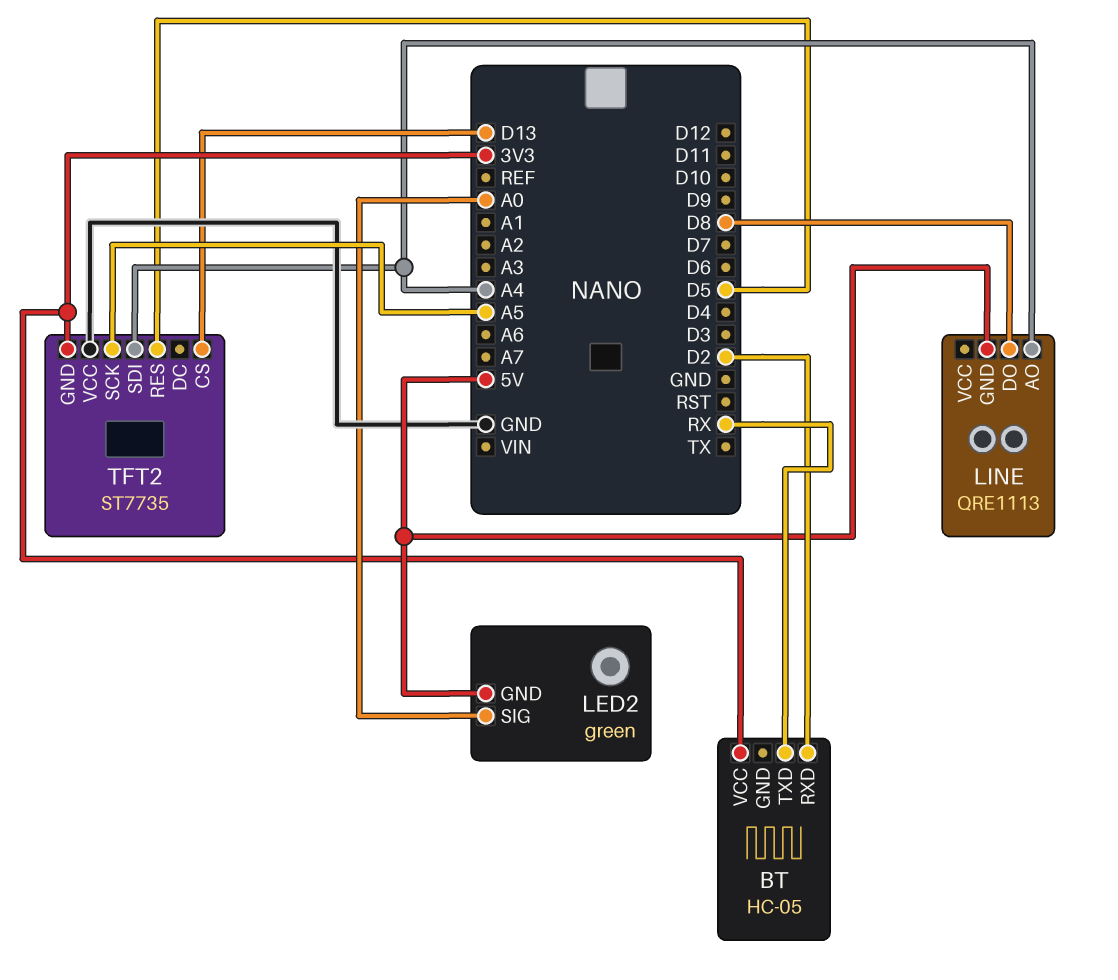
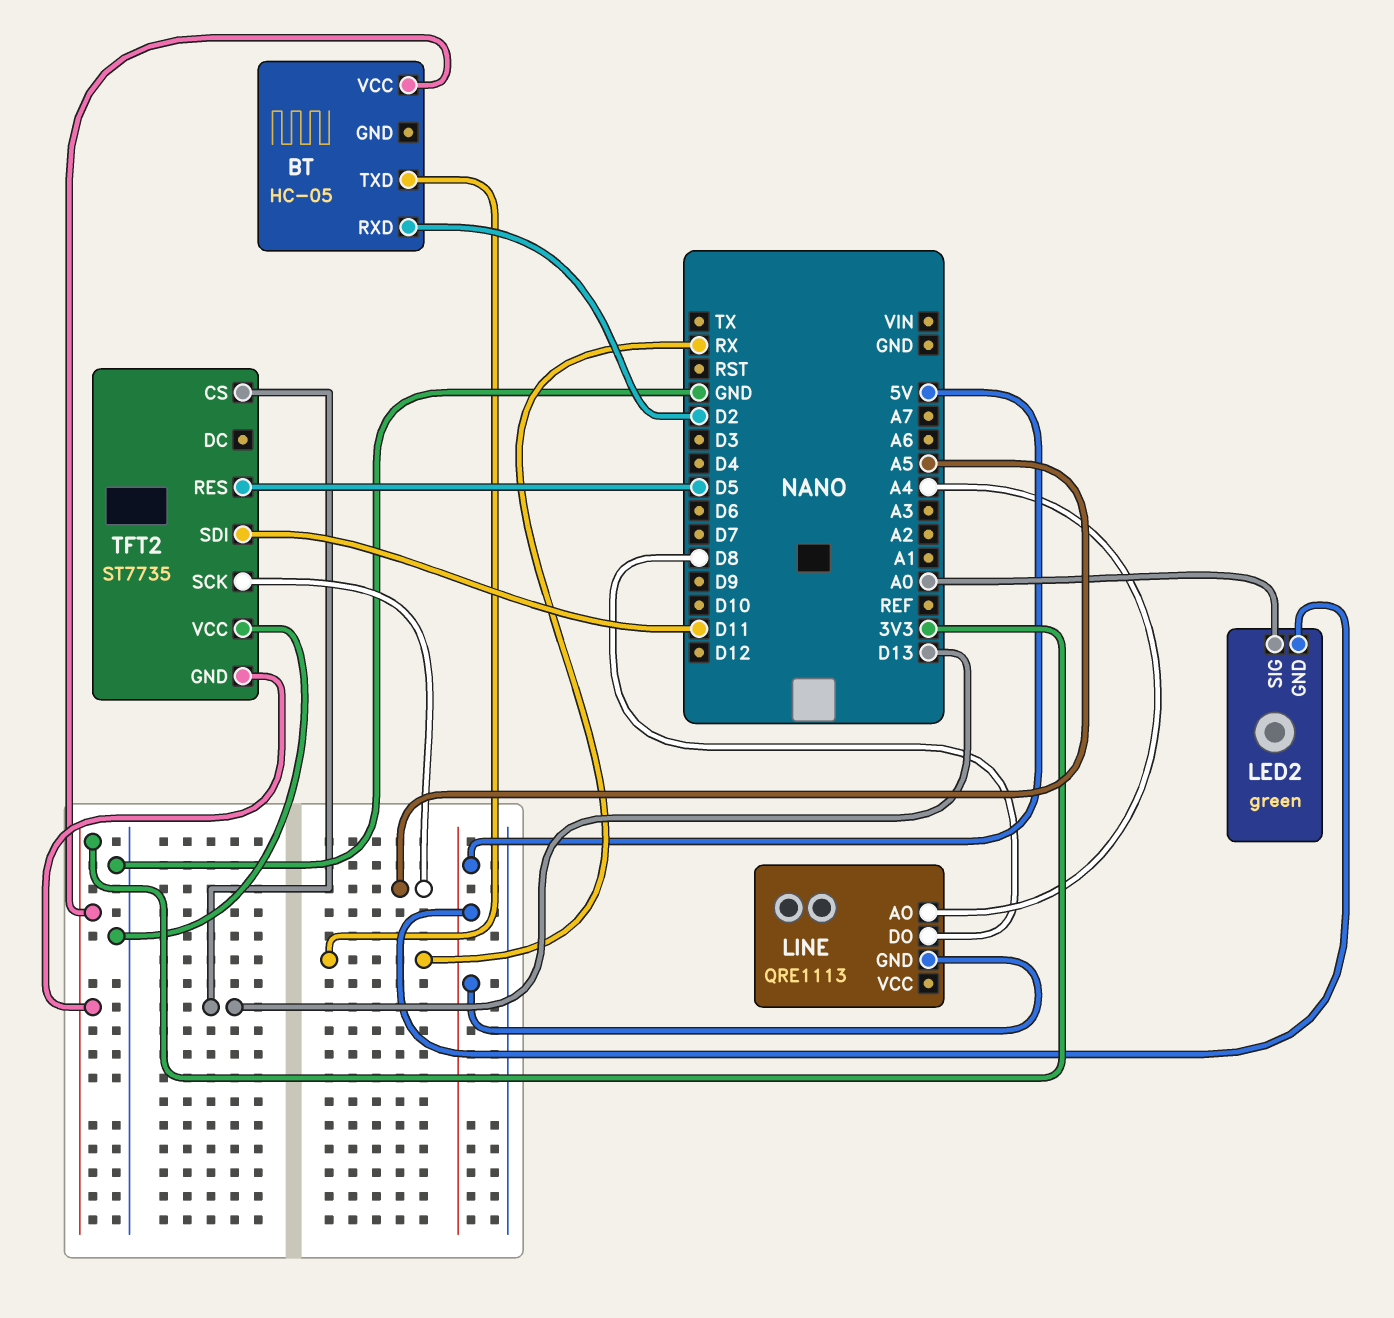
TFT2 pin SDI: A4 -> D11

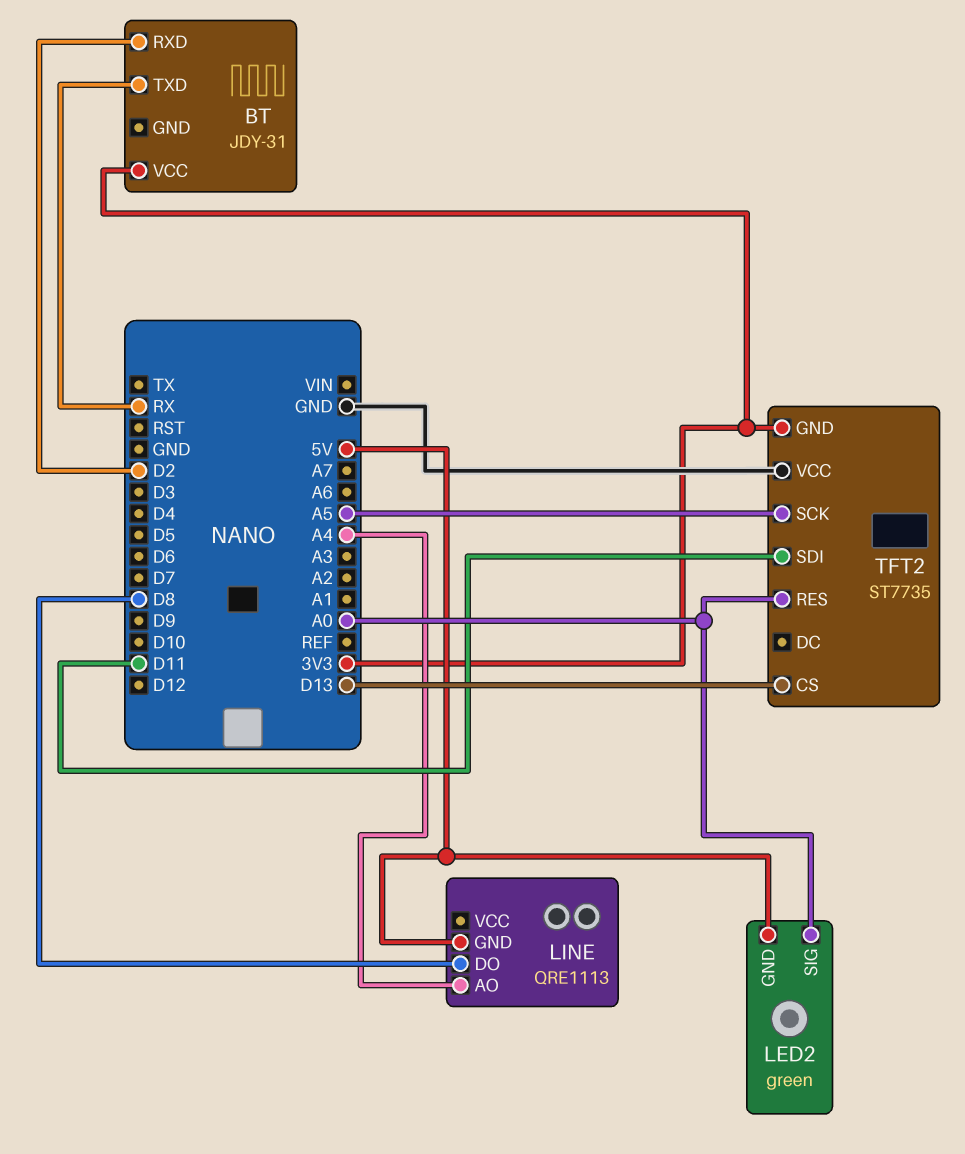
BT: HC-05 -> JDY-31
TFT2 pin RES: D5 -> A0

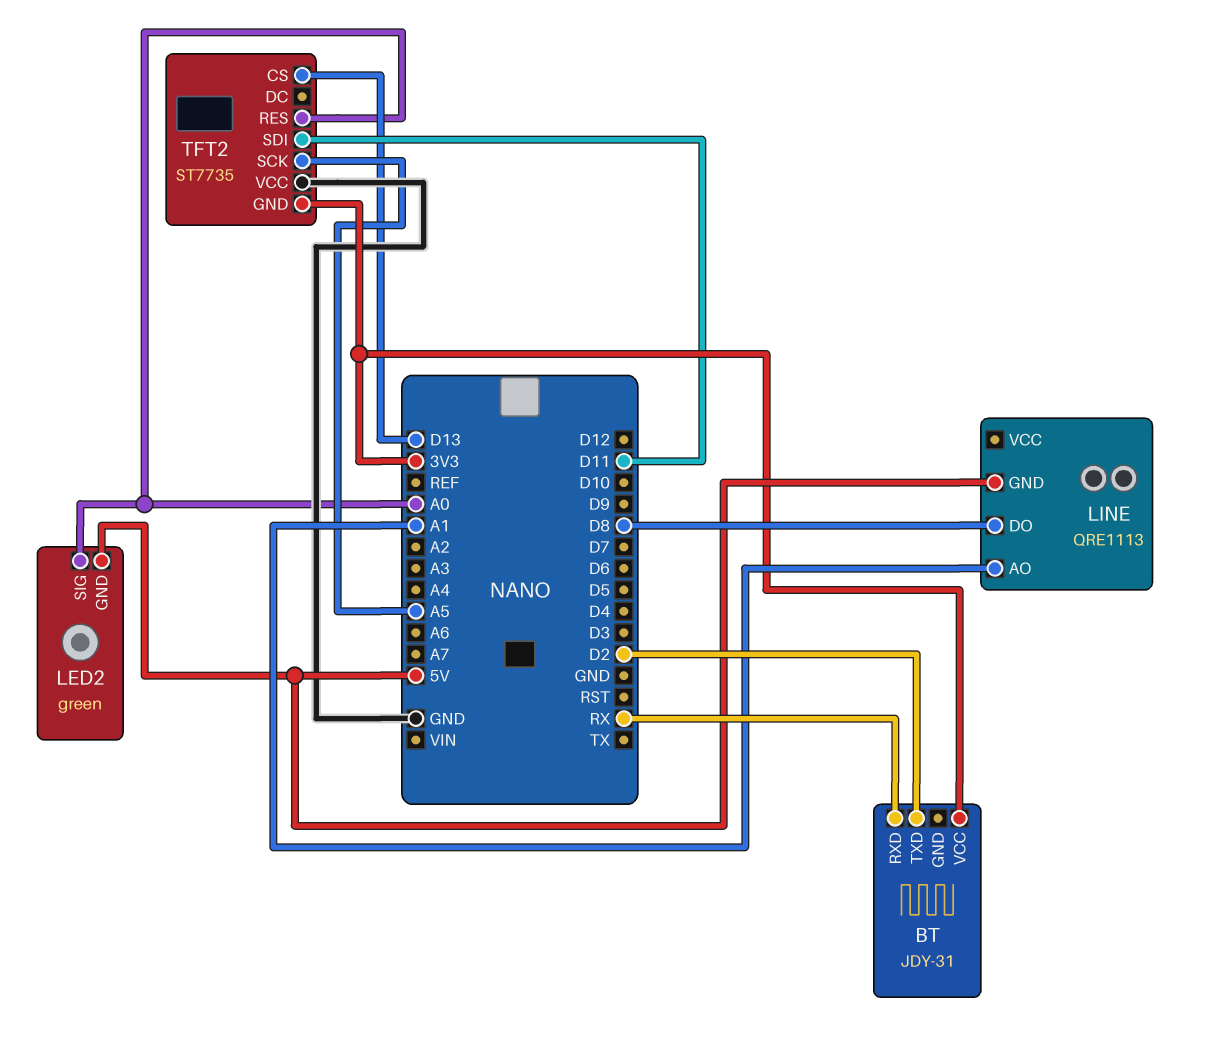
BT pin RXD: D2 -> RX
BT pin TXD: RX -> D2
LINE pin AO: A4 -> A1

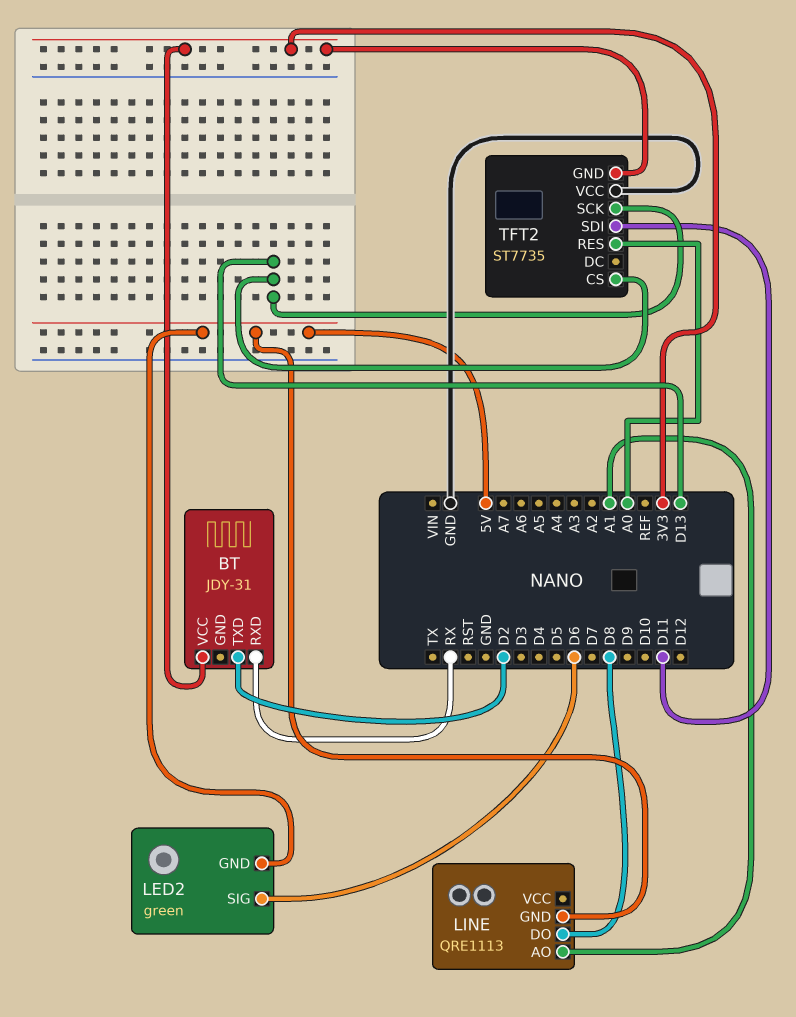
LED2 pin SIG: A0 -> D6
TFT2 pin SCK: A5 -> D13

